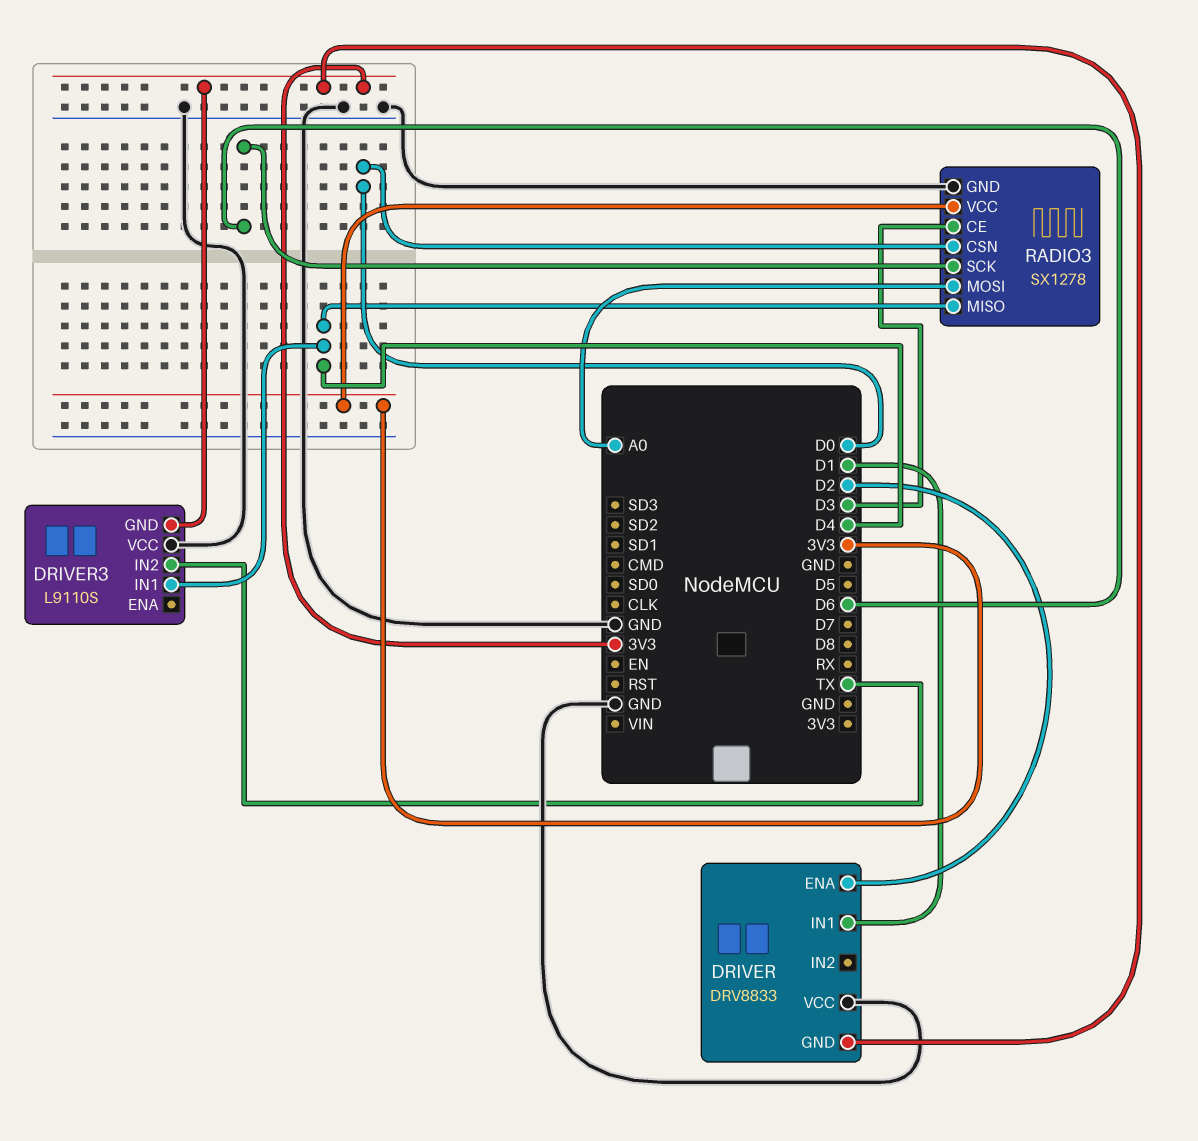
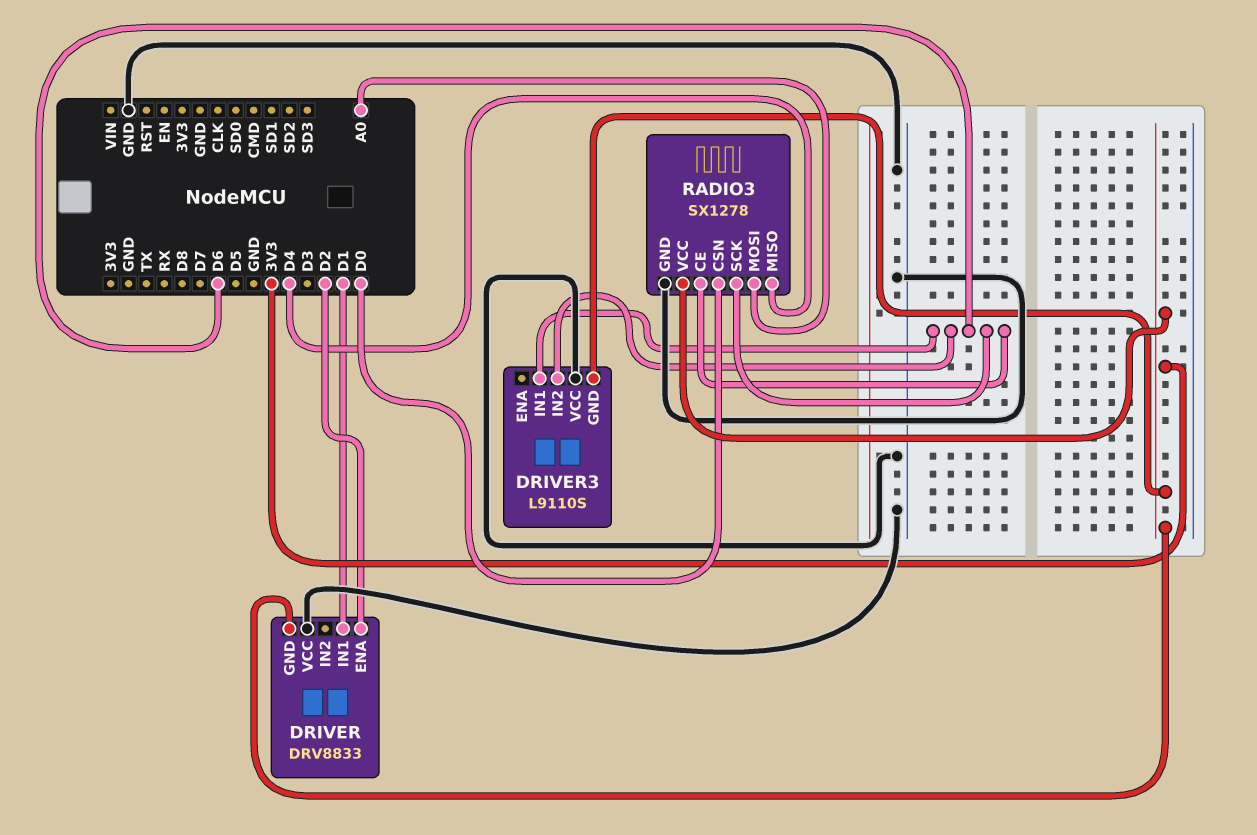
DRIVER3 pin IN1: D4 -> D6
DRIVER3 pin IN2: TX -> D6
RADIO3 pin CE: D3 -> D6

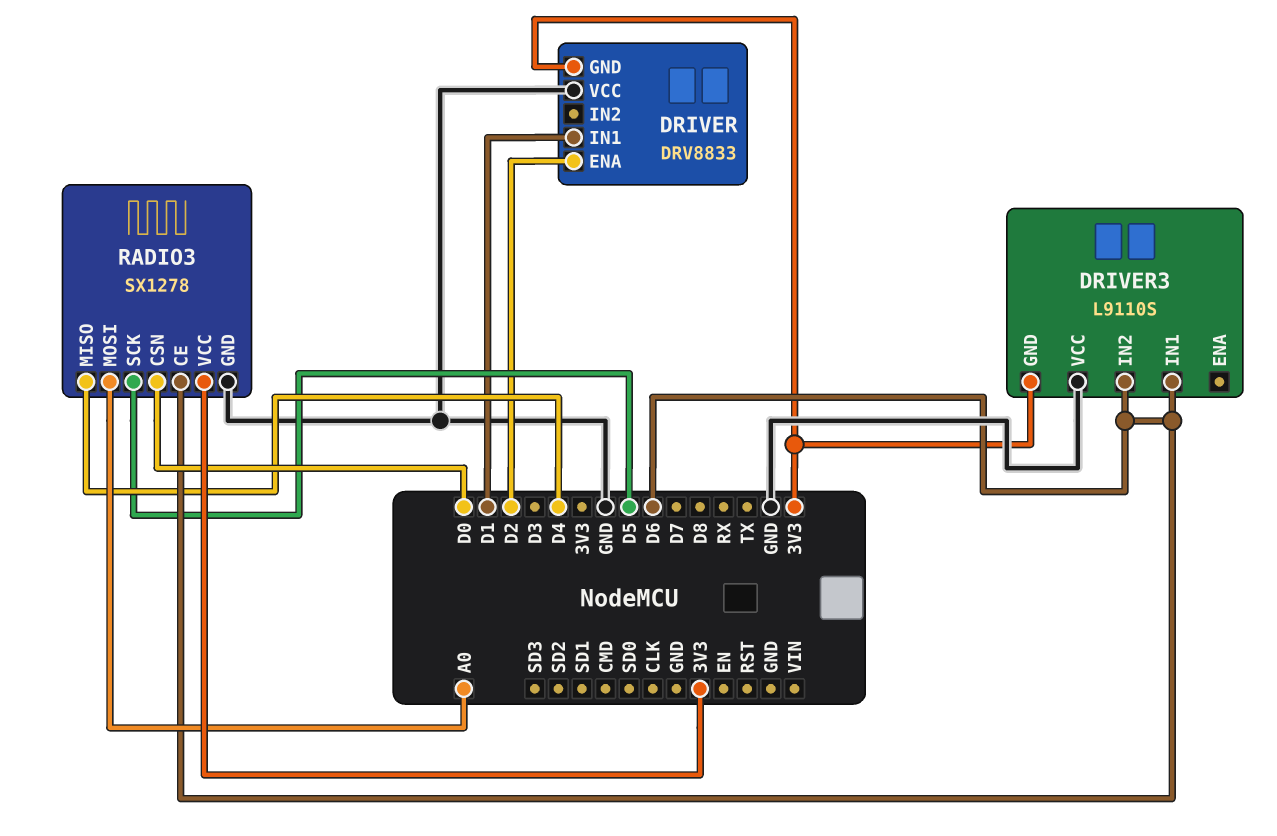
RADIO3 pin SCK: D6 -> D5

